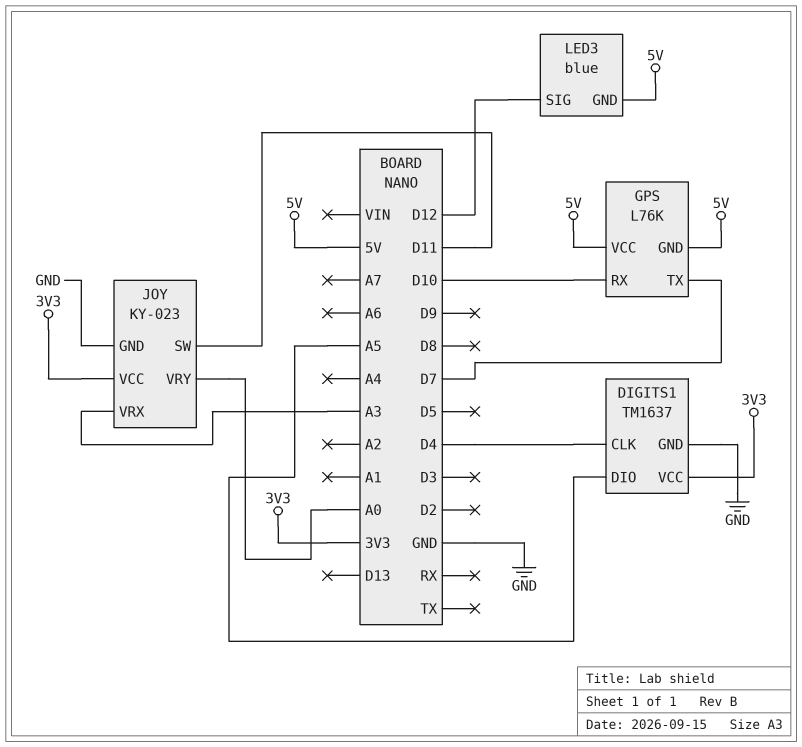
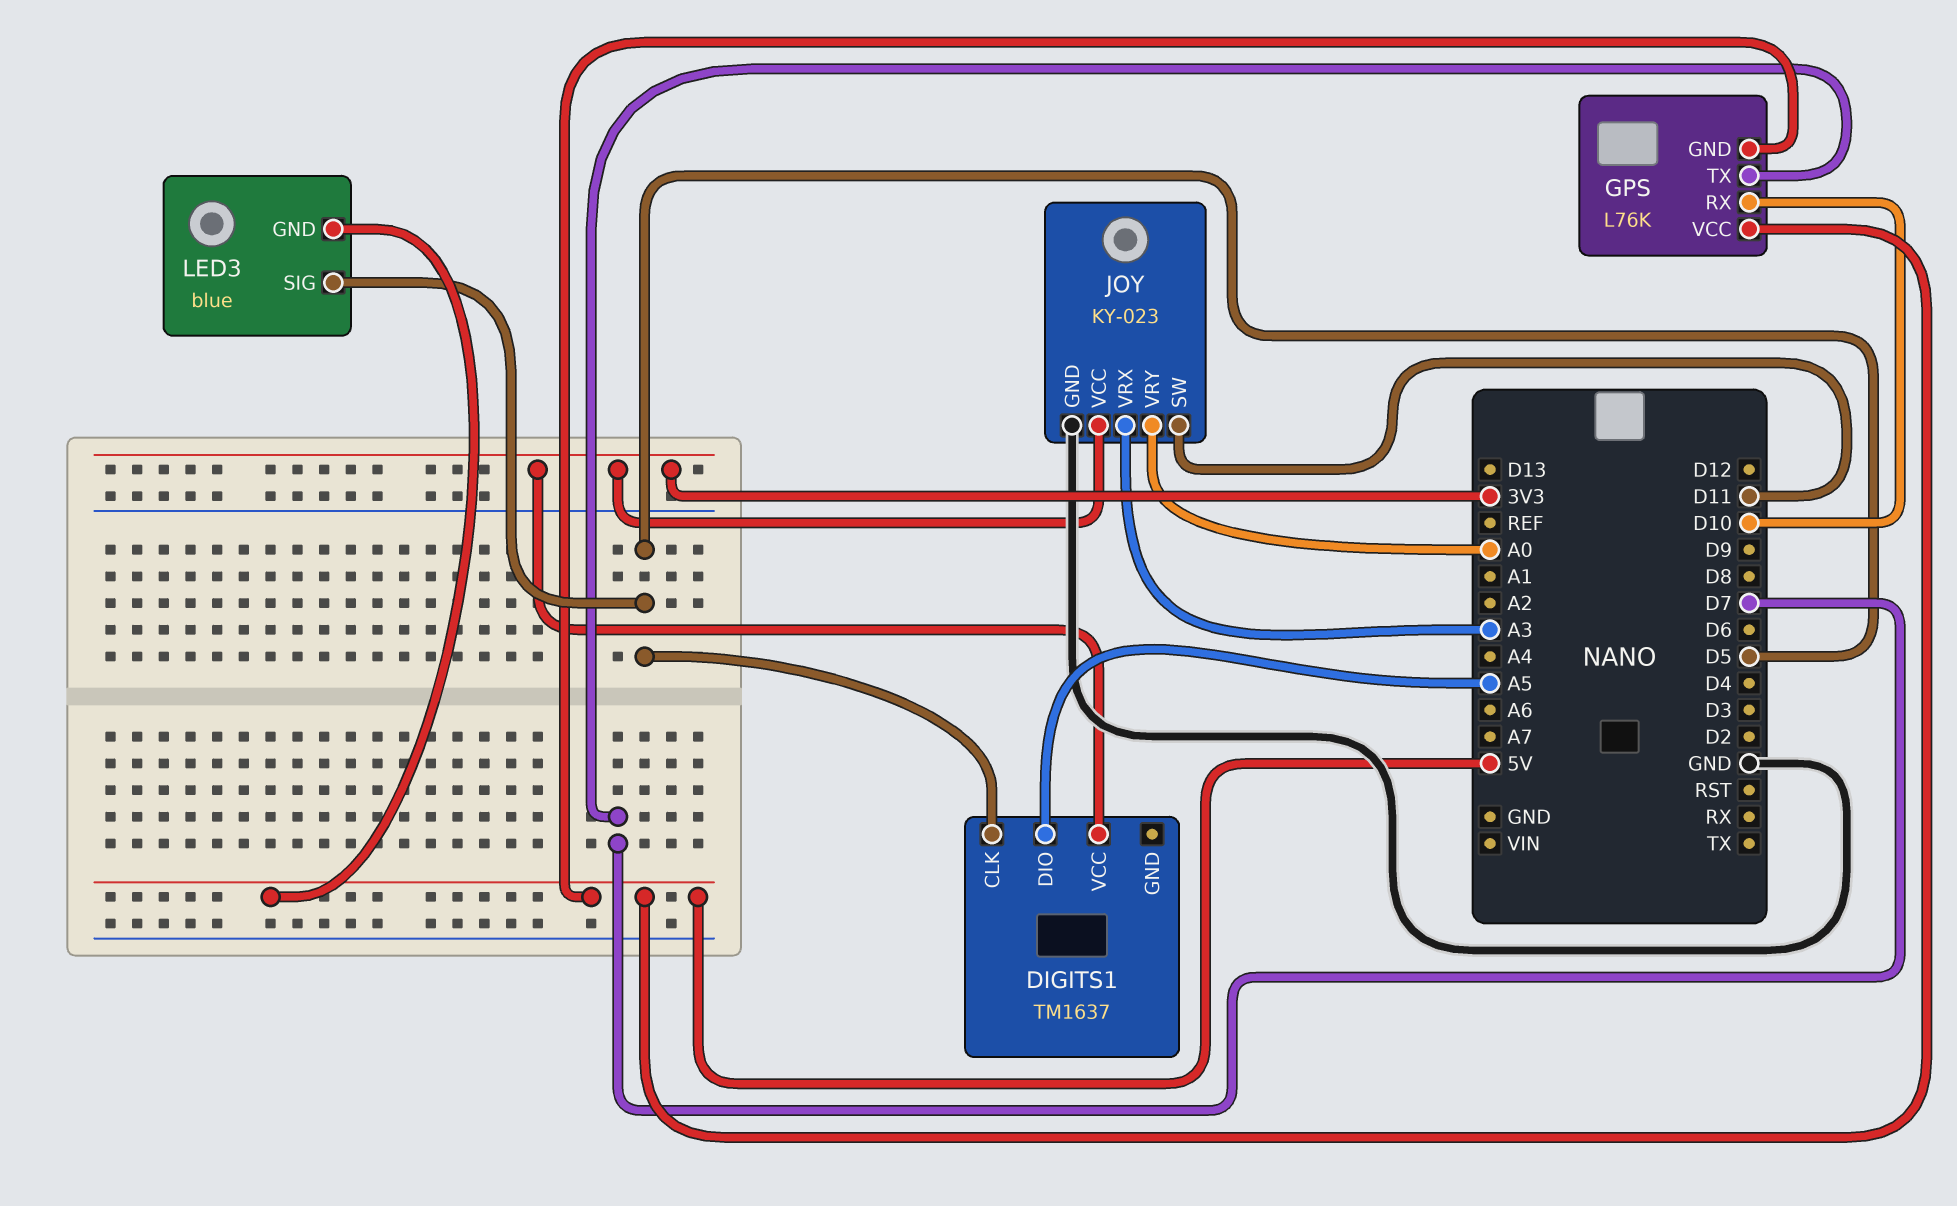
DIGITS1 pin CLK: D4 -> D5
DIGITS1 pin GND: GND -> none
LED3 pin SIG: D12 -> D5

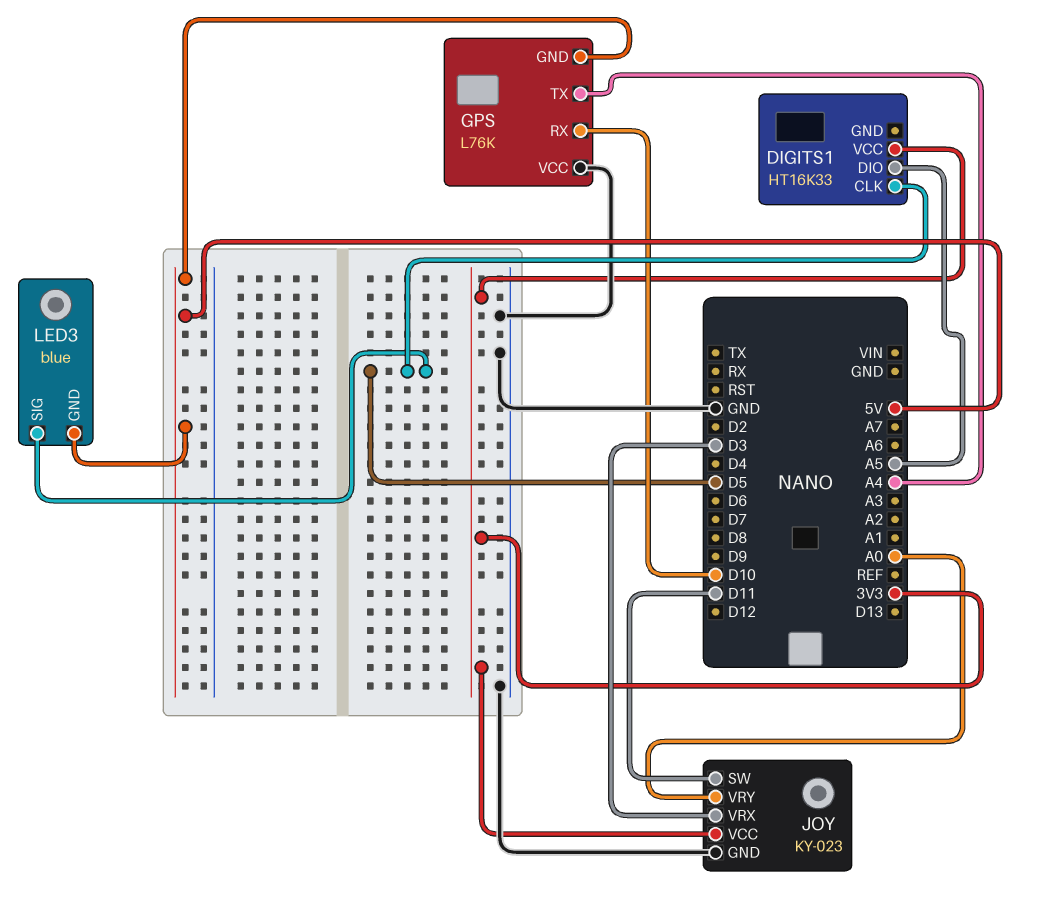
DIGITS1: TM1637 -> HT16K33
GPS pin TX: D7 -> A4
GPS pin VCC: 5V -> GND
JOY pin VRX: A3 -> D3

